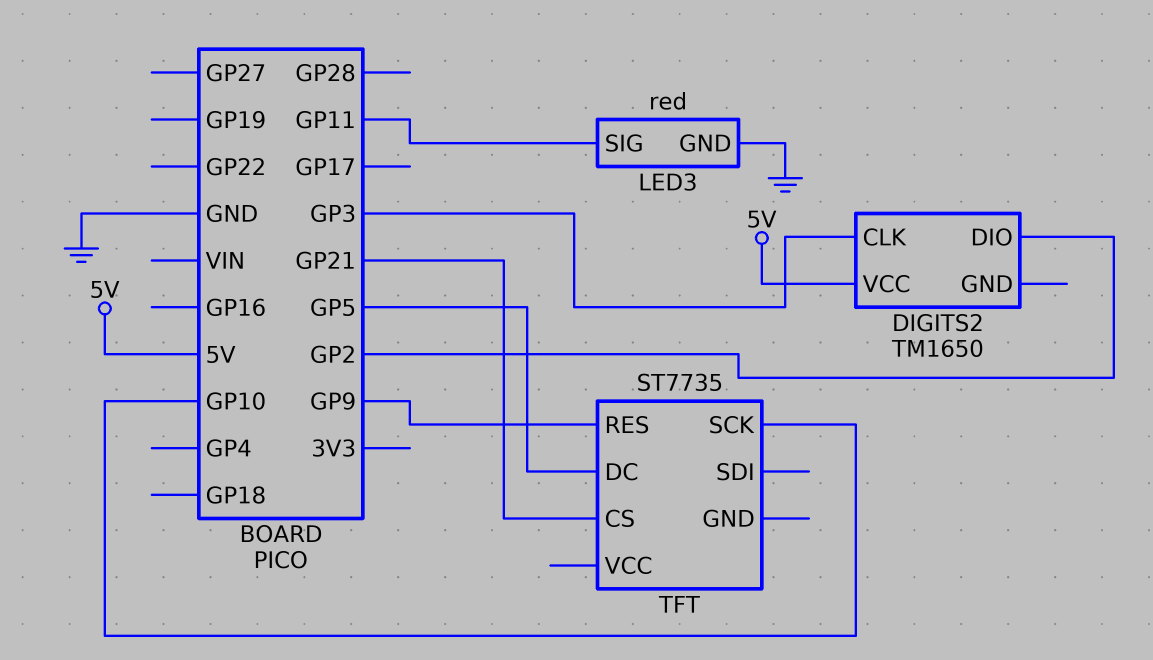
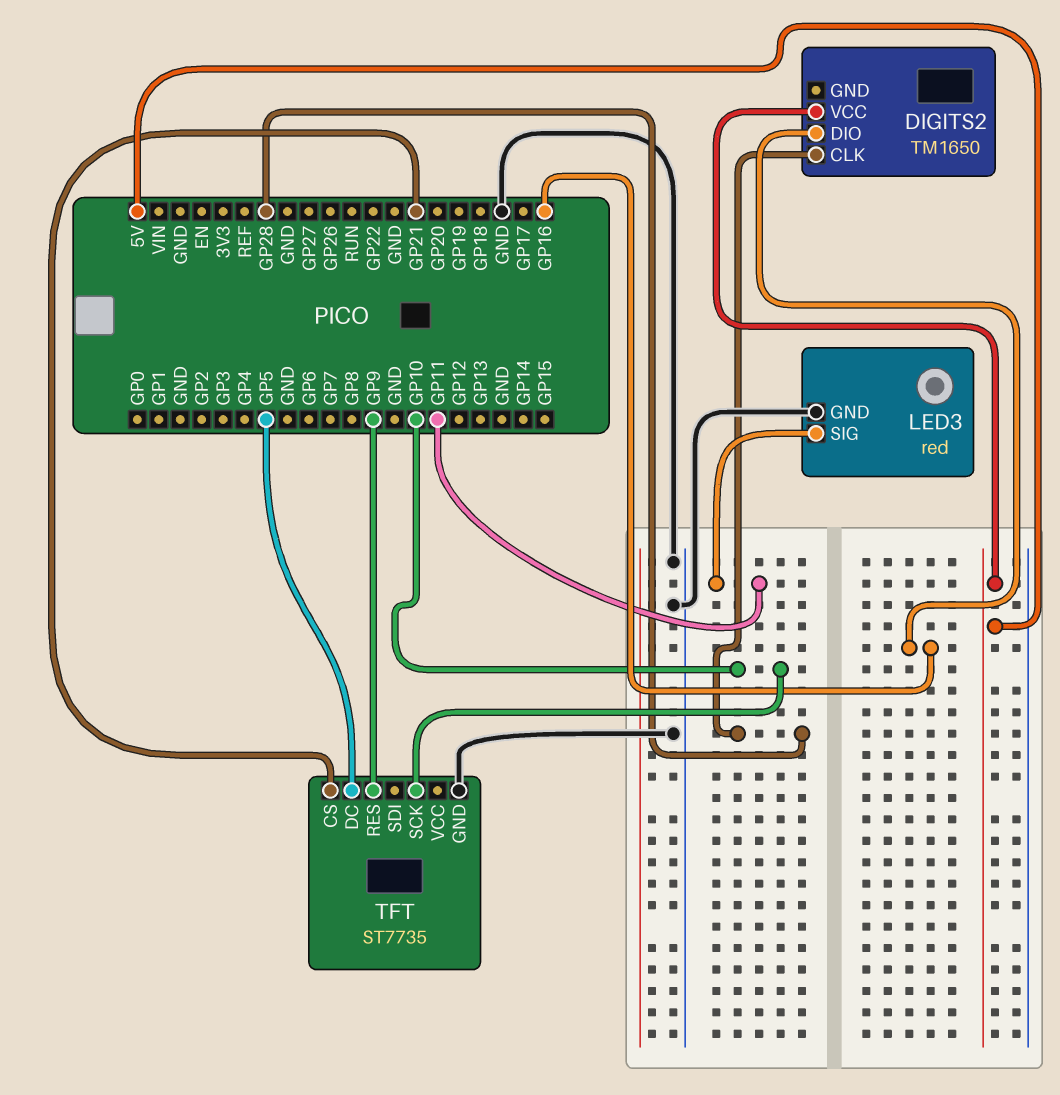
DIGITS2 pin CLK: GP3 -> GP28
DIGITS2 pin DIO: GP2 -> GP16
TFT pin GND: none -> GND

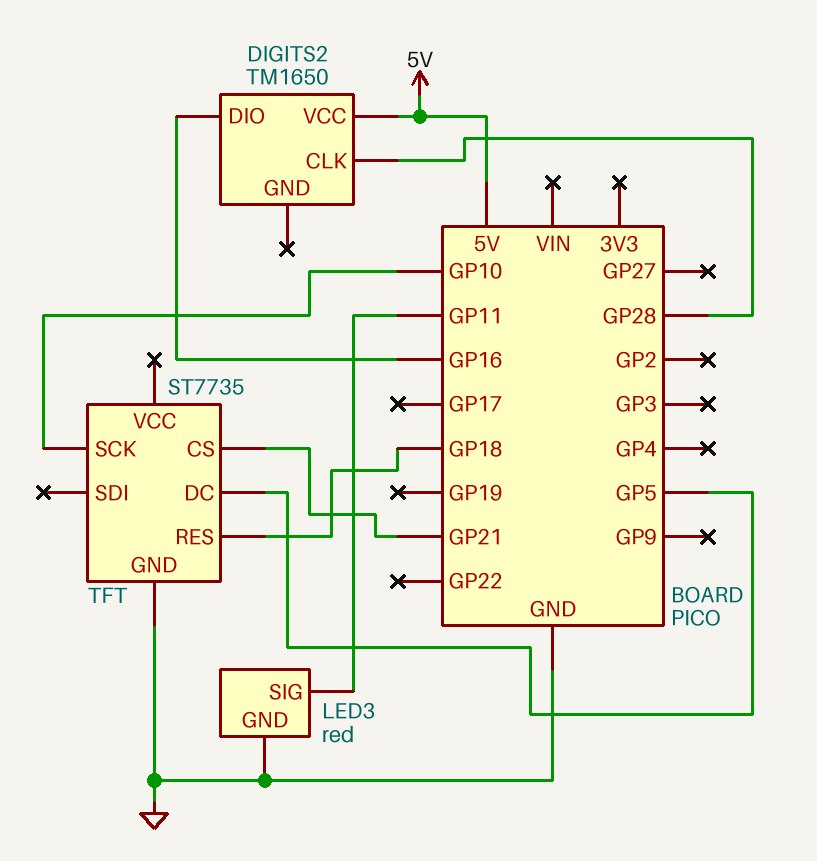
TFT pin RES: GP9 -> GP18

